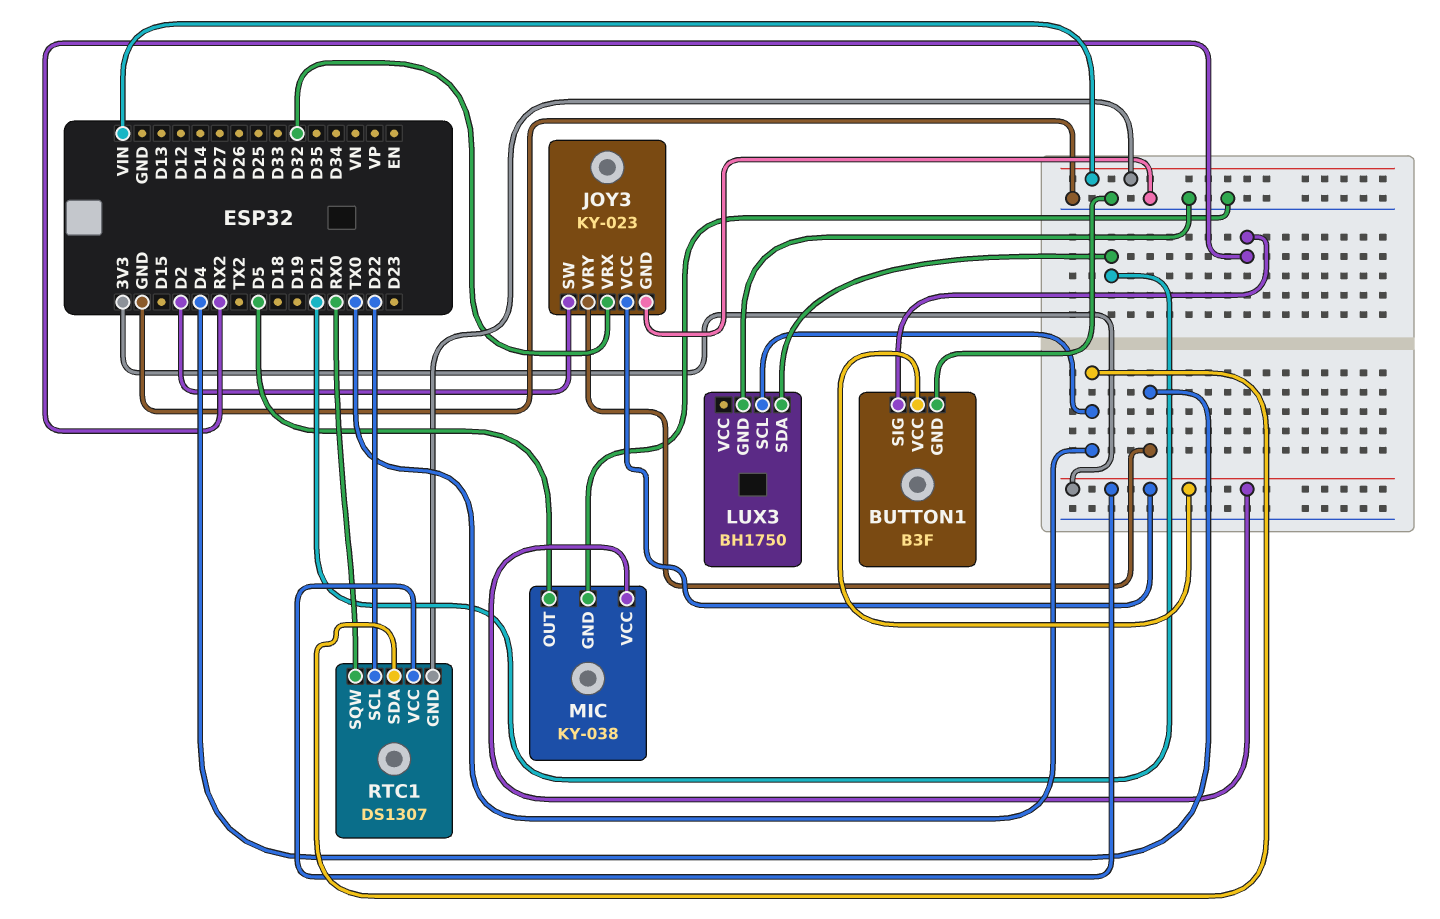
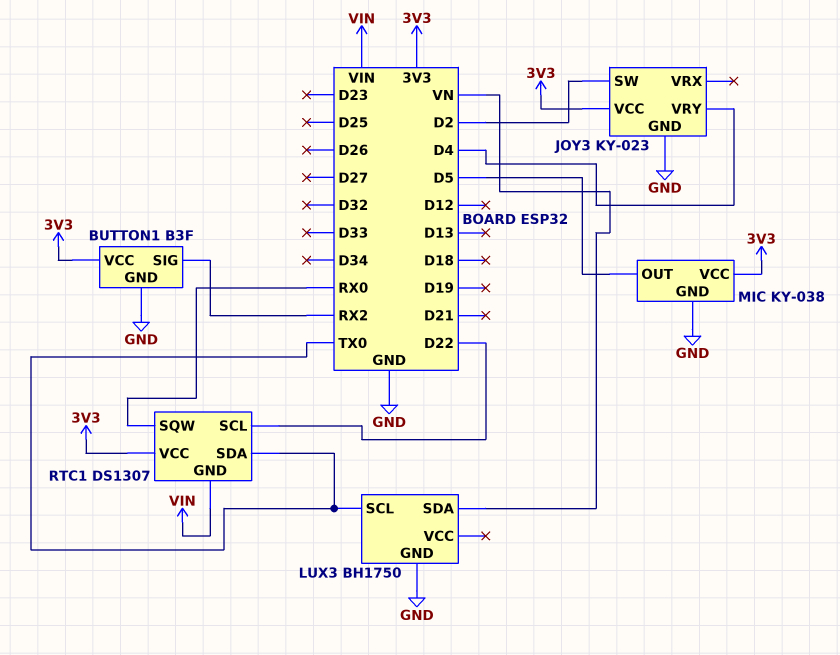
JOY3 pin VRX: D32 -> none
LUX3 pin SDA: D21 -> VN

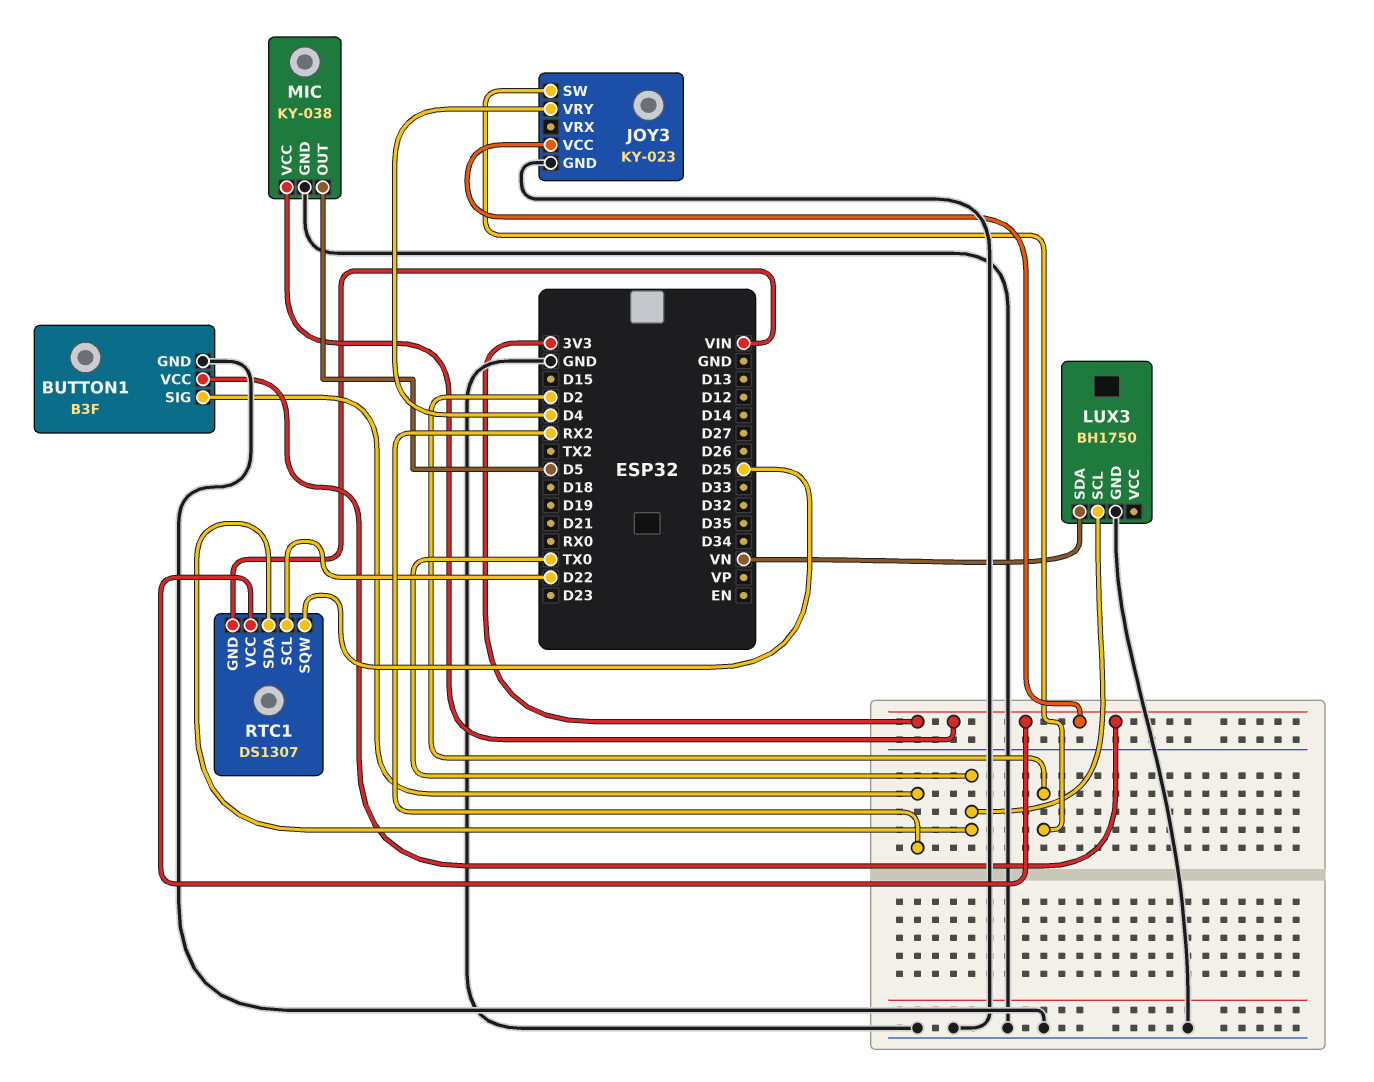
RTC1 pin SQW: RX0 -> D25

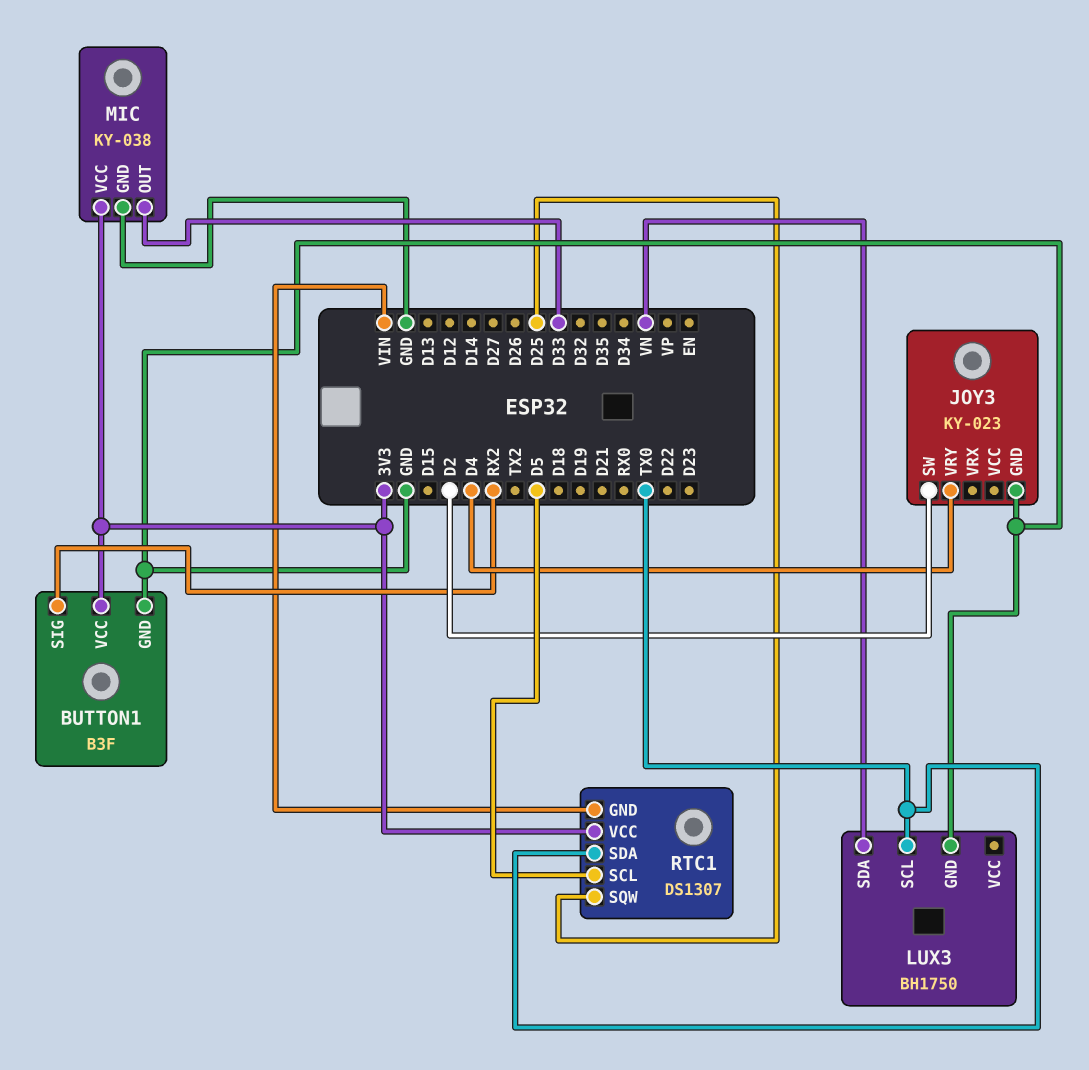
JOY3 pin VCC: 3V3 -> none
MIC pin OUT: D5 -> D33
RTC1 pin SCL: D22 -> D5

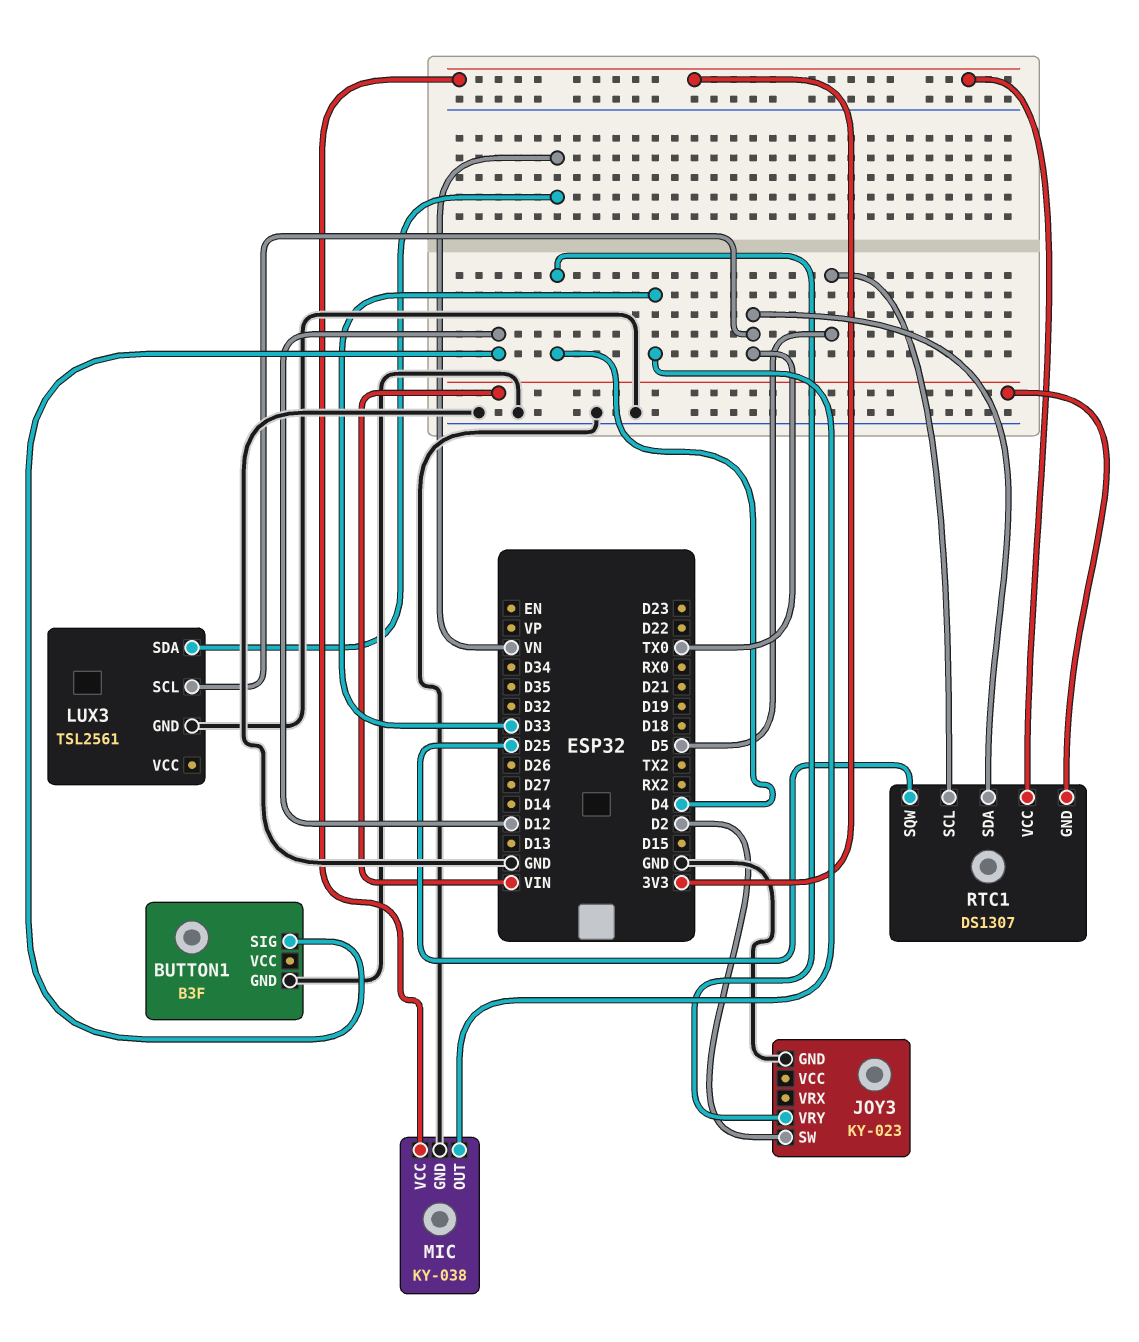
BUTTON1 pin SIG: RX2 -> D12
BUTTON1 pin VCC: 3V3 -> none
LUX3: BH1750 -> TSL2561

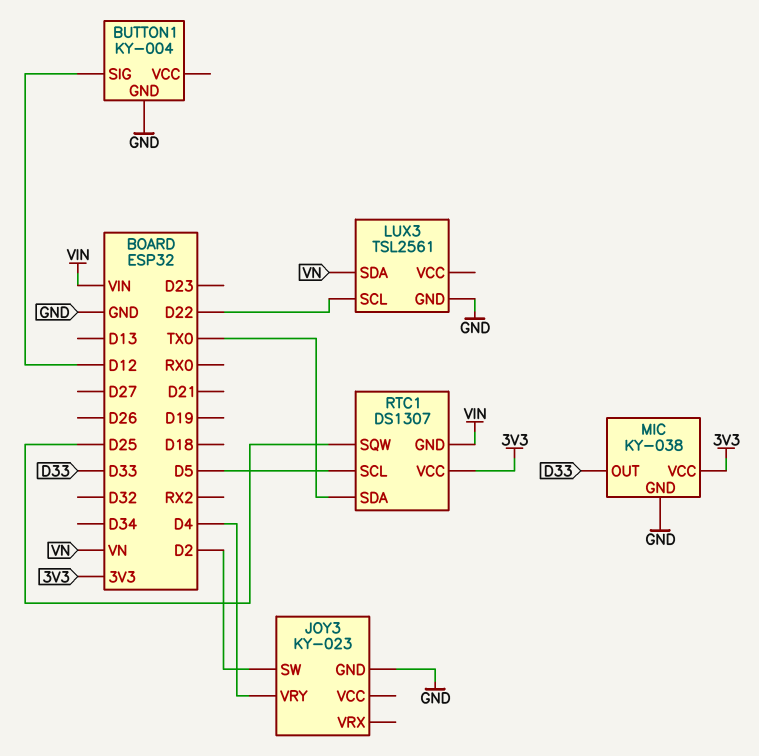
BUTTON1: B3F -> KY-004
LUX3 pin SCL: TX0 -> D22

